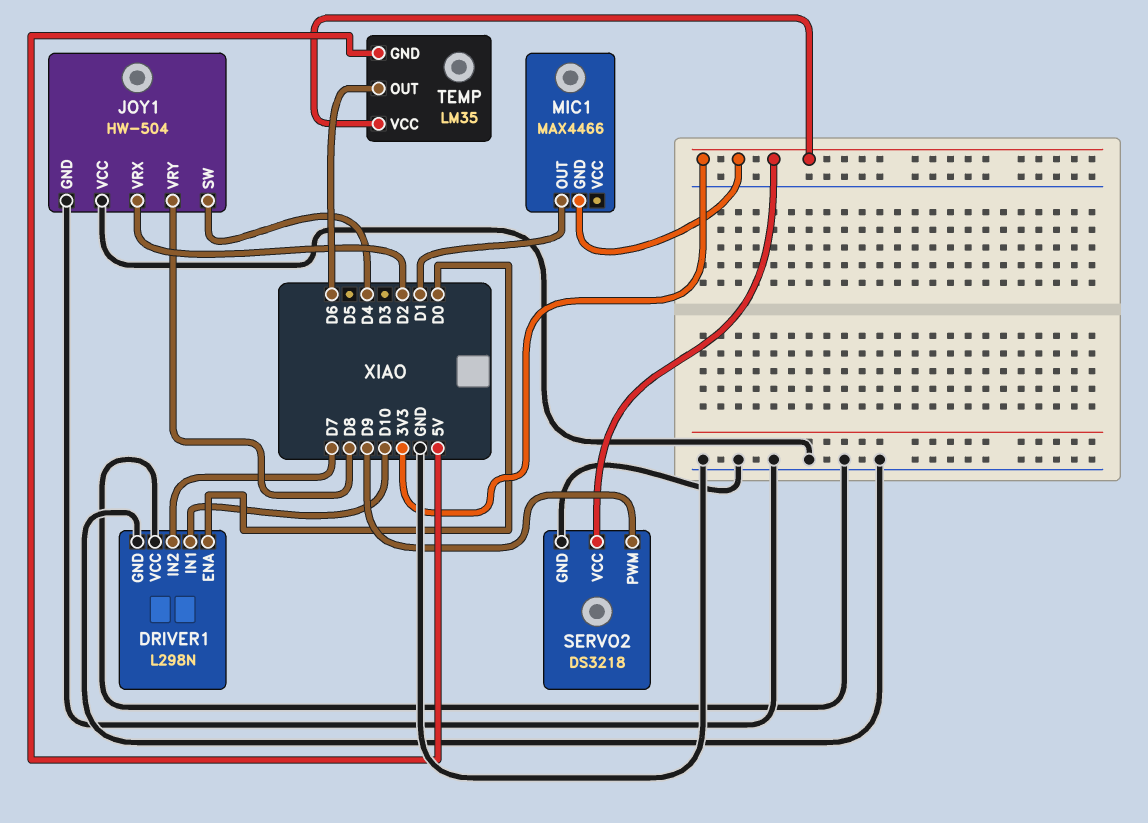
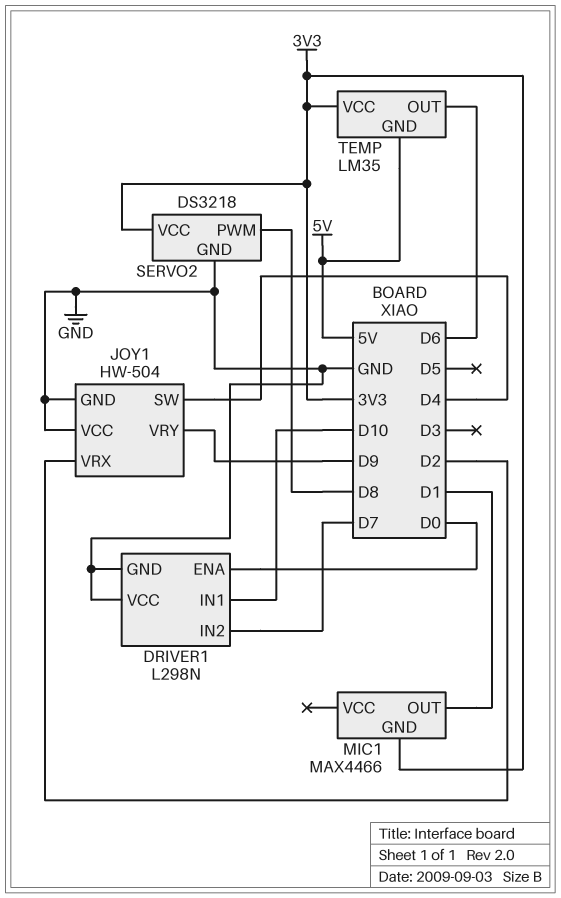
JOY1 pin VRY: D8 -> D9
SERVO2 pin PWM: D9 -> D8

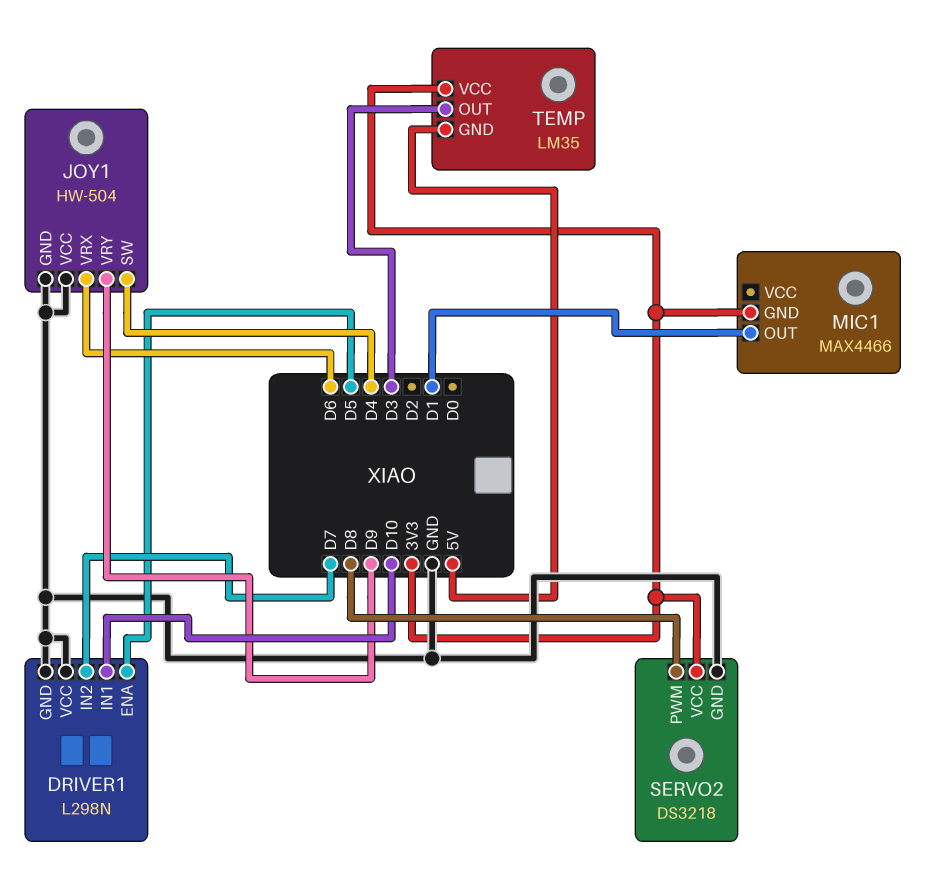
DRIVER1 pin ENA: D0 -> D5
JOY1 pin VRX: D2 -> D6
TEMP pin OUT: D6 -> D3

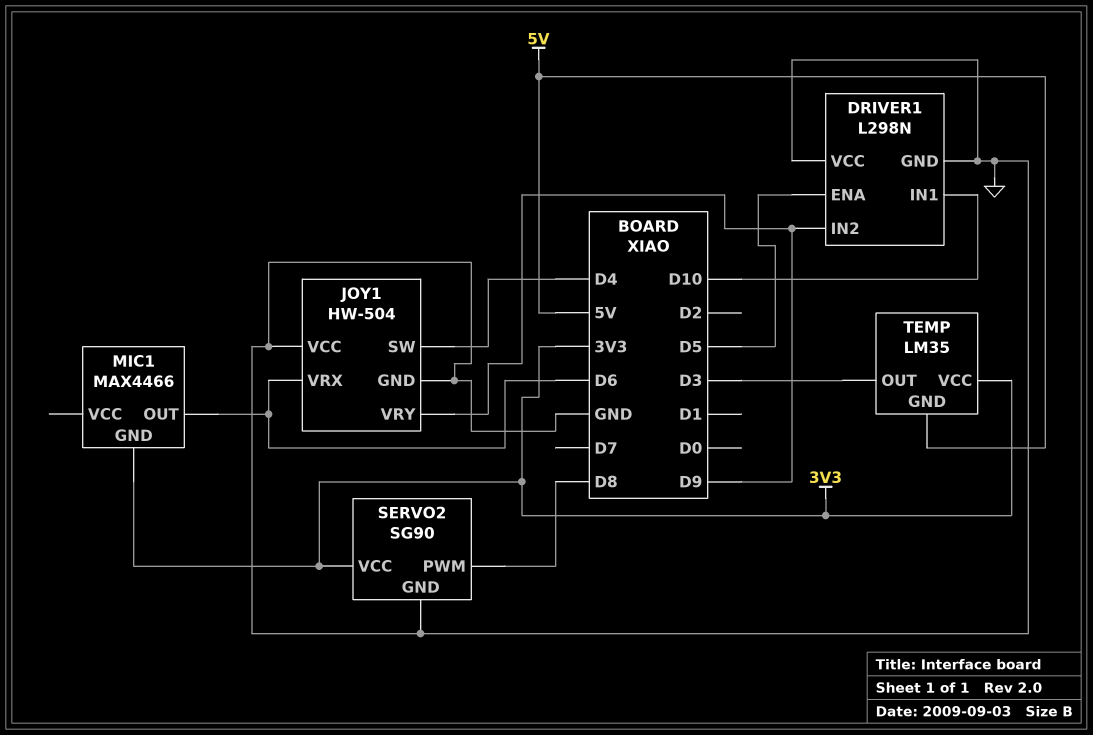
DRIVER1 pin IN2: D7 -> D9
MIC1 pin OUT: D1 -> D6
SERVO2: DS3218 -> SG90

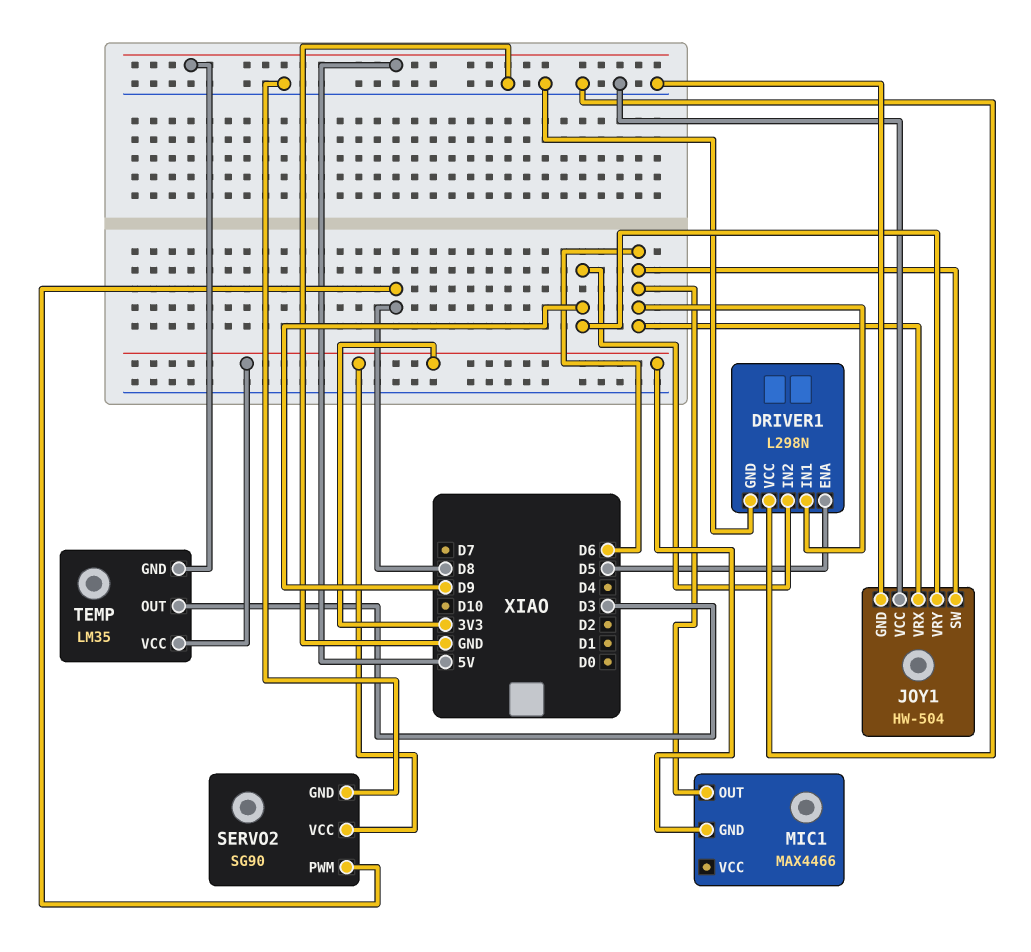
DRIVER1 pin IN1: D10 -> D6
JOY1 pin SW: D4 -> D6

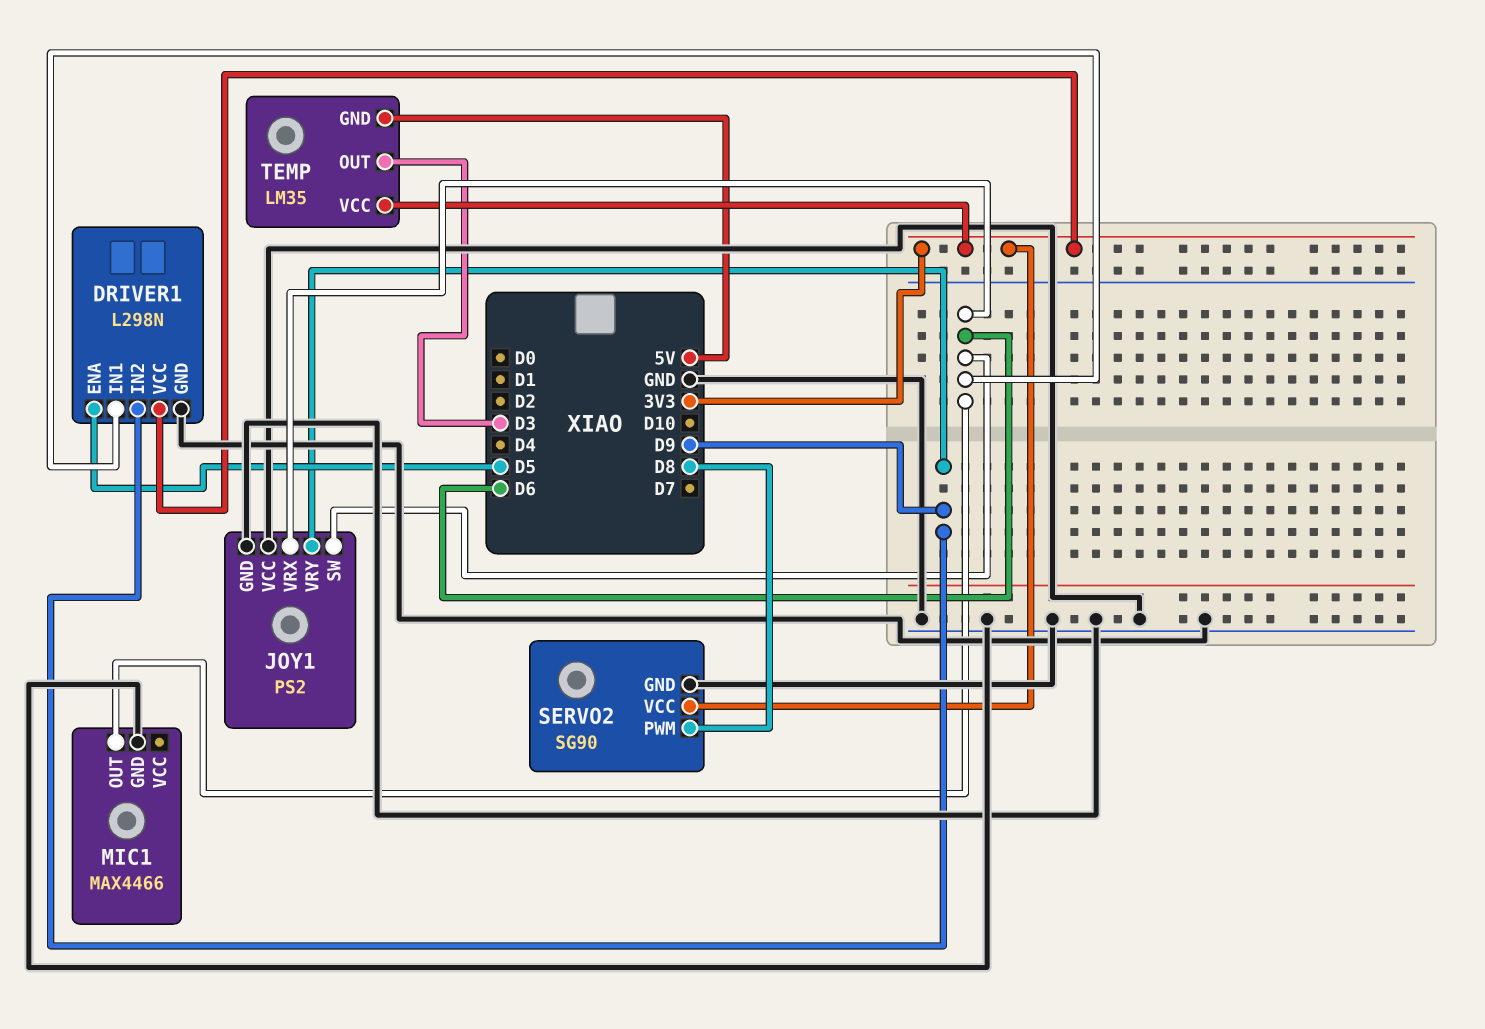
DRIVER1 pin VCC: GND -> 3V3
JOY1: HW-504 -> PS2
MIC1 pin GND: 3V3 -> GND

